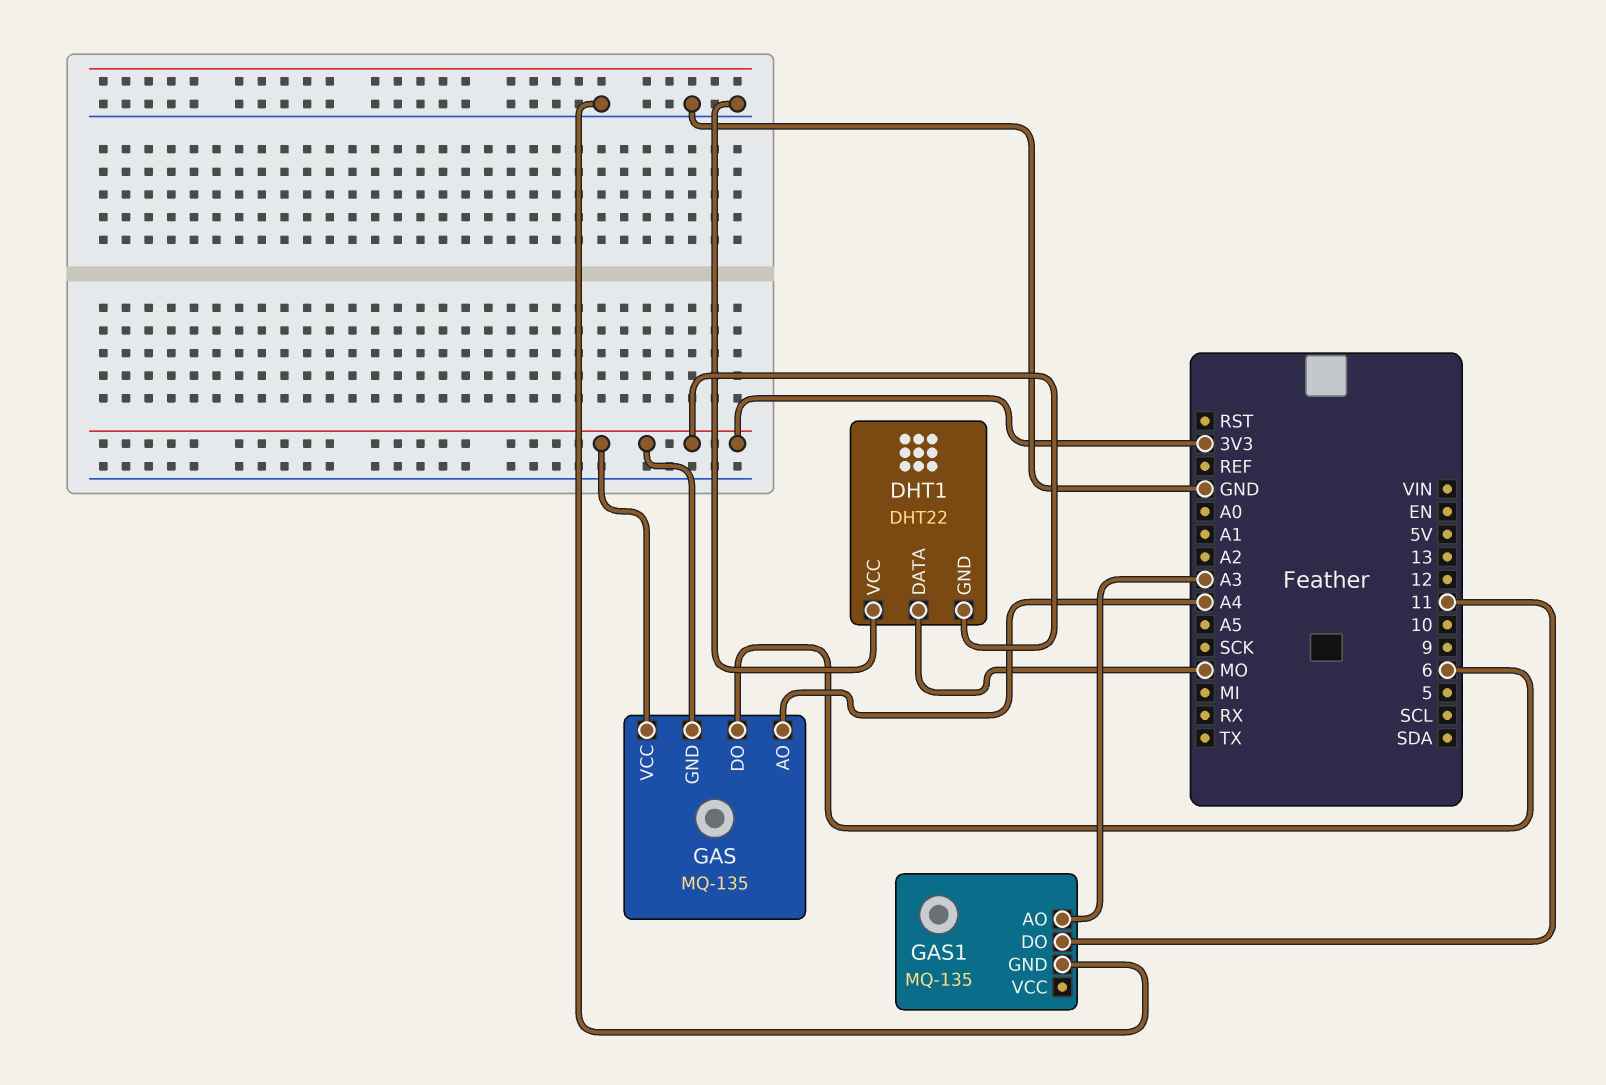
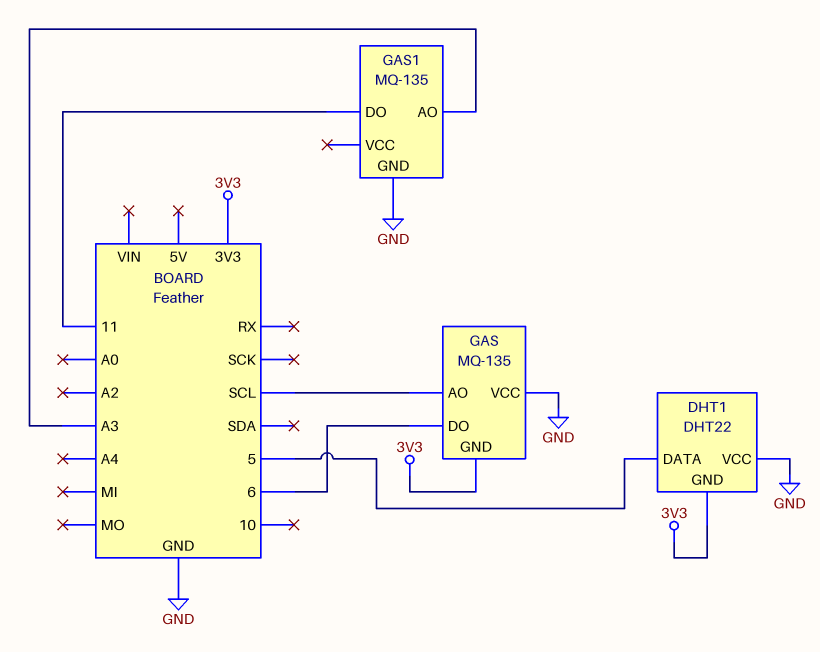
DHT1 pin DATA: MO -> 5
GAS pin AO: A4 -> SCL
GAS pin VCC: 3V3 -> GND

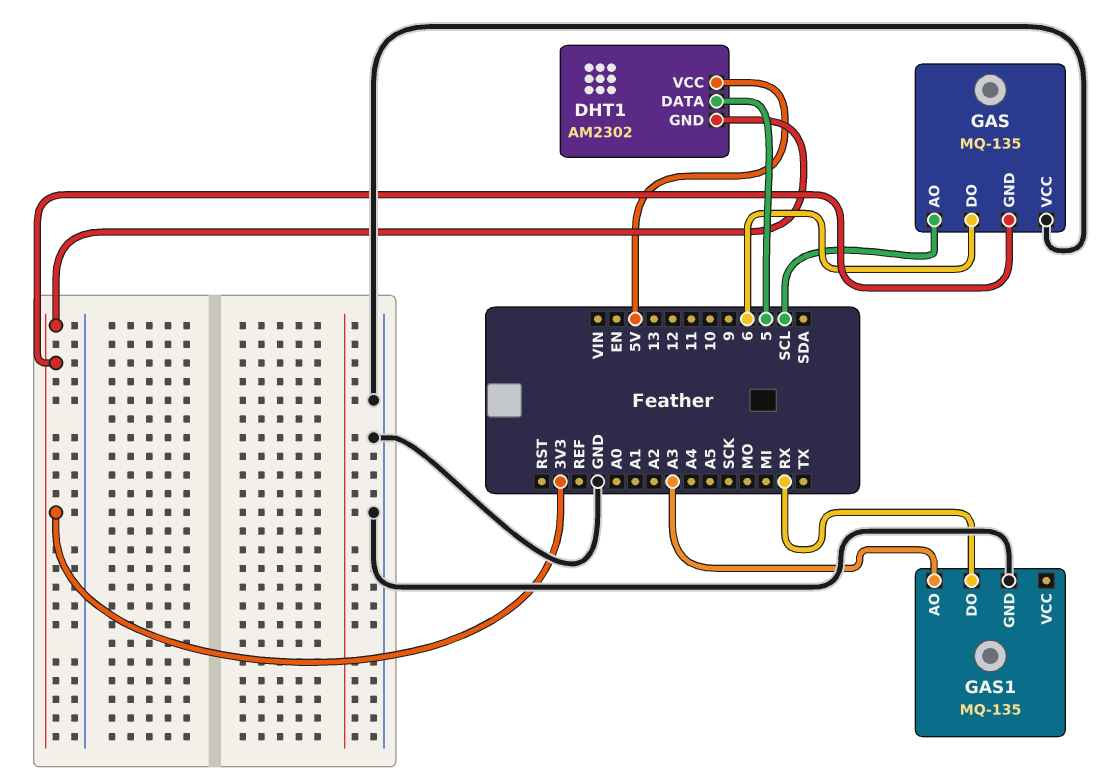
DHT1: DHT22 -> AM2302
DHT1 pin VCC: GND -> 5V
GAS1 pin DO: 11 -> RX

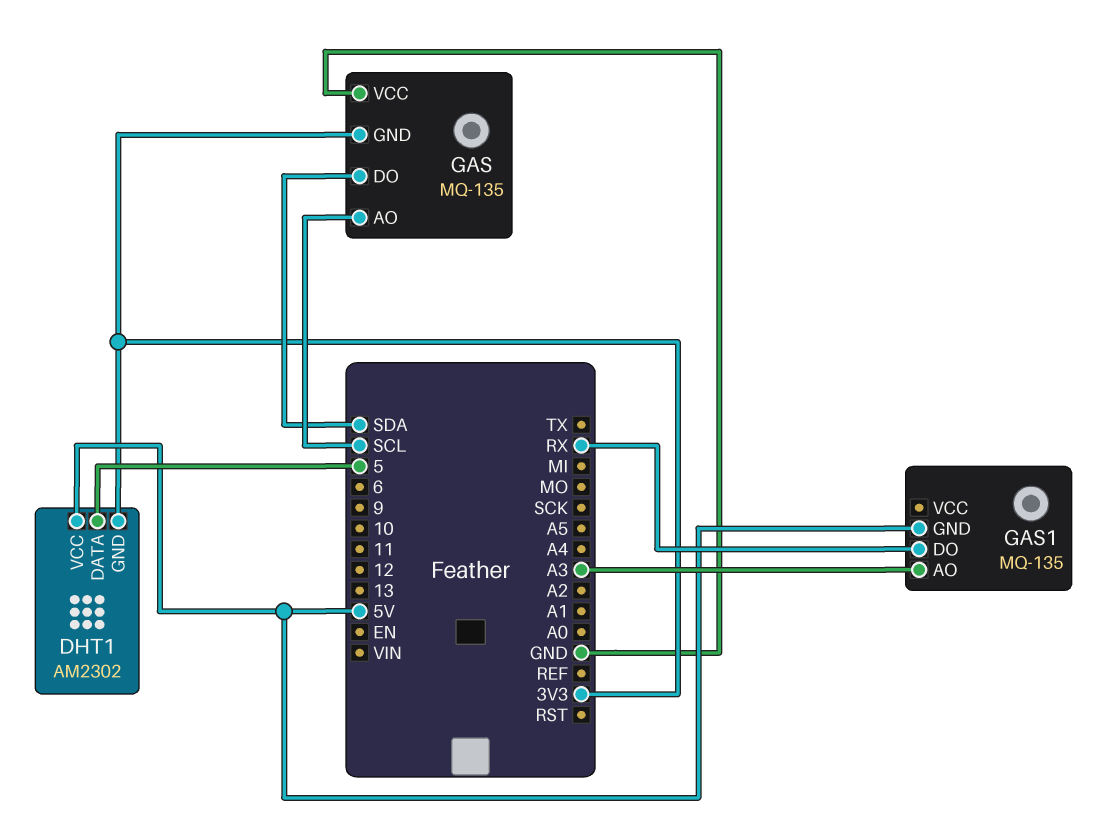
GAS pin DO: 6 -> SDA
GAS1 pin GND: GND -> 5V

